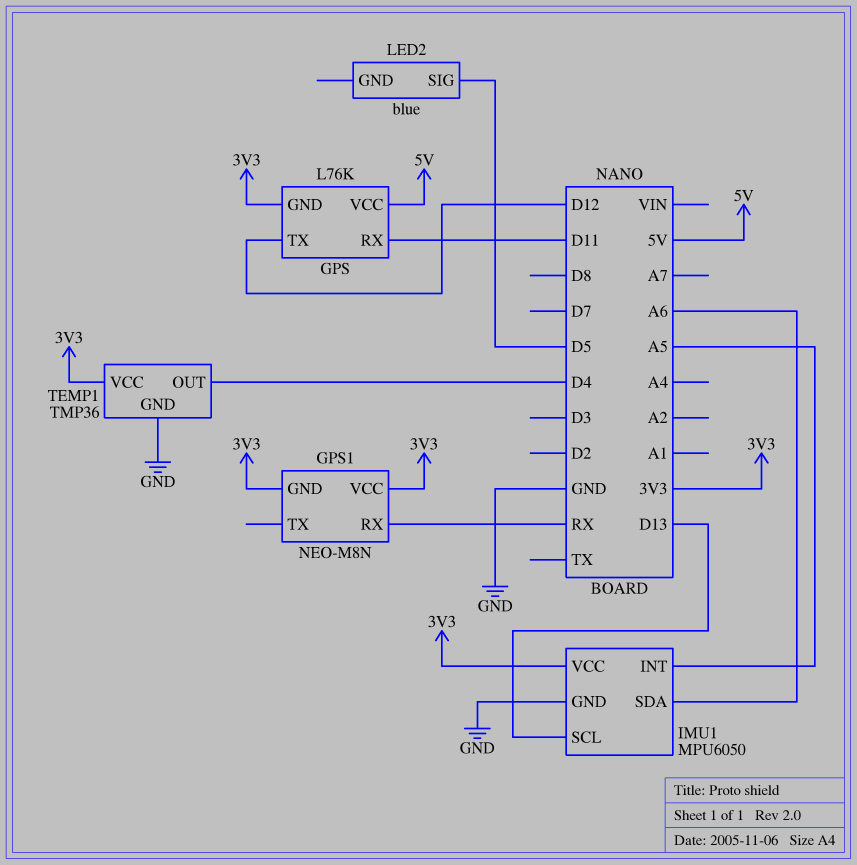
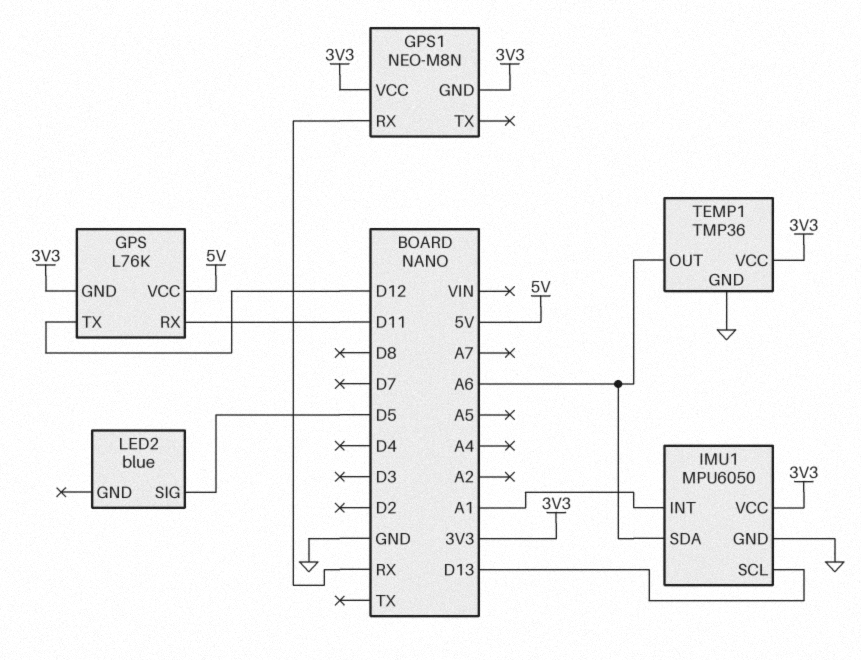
IMU1 pin INT: A5 -> A1
TEMP1 pin OUT: D4 -> A6

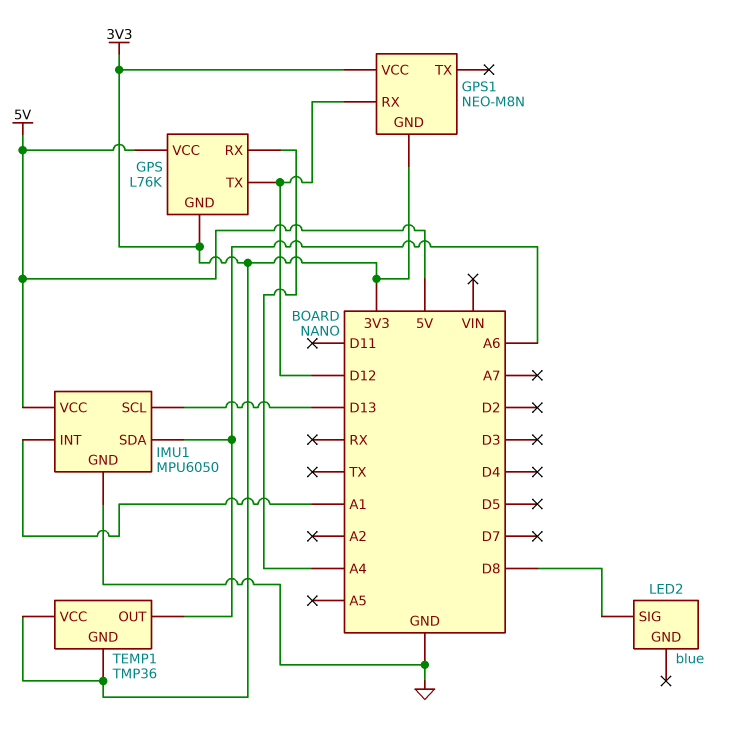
GPS pin RX: D11 -> A4
GPS1 pin RX: RX -> D12
IMU1 pin VCC: 3V3 -> 5V
LED2 pin SIG: D5 -> D8
TEMP1 pin GND: GND -> 3V3

